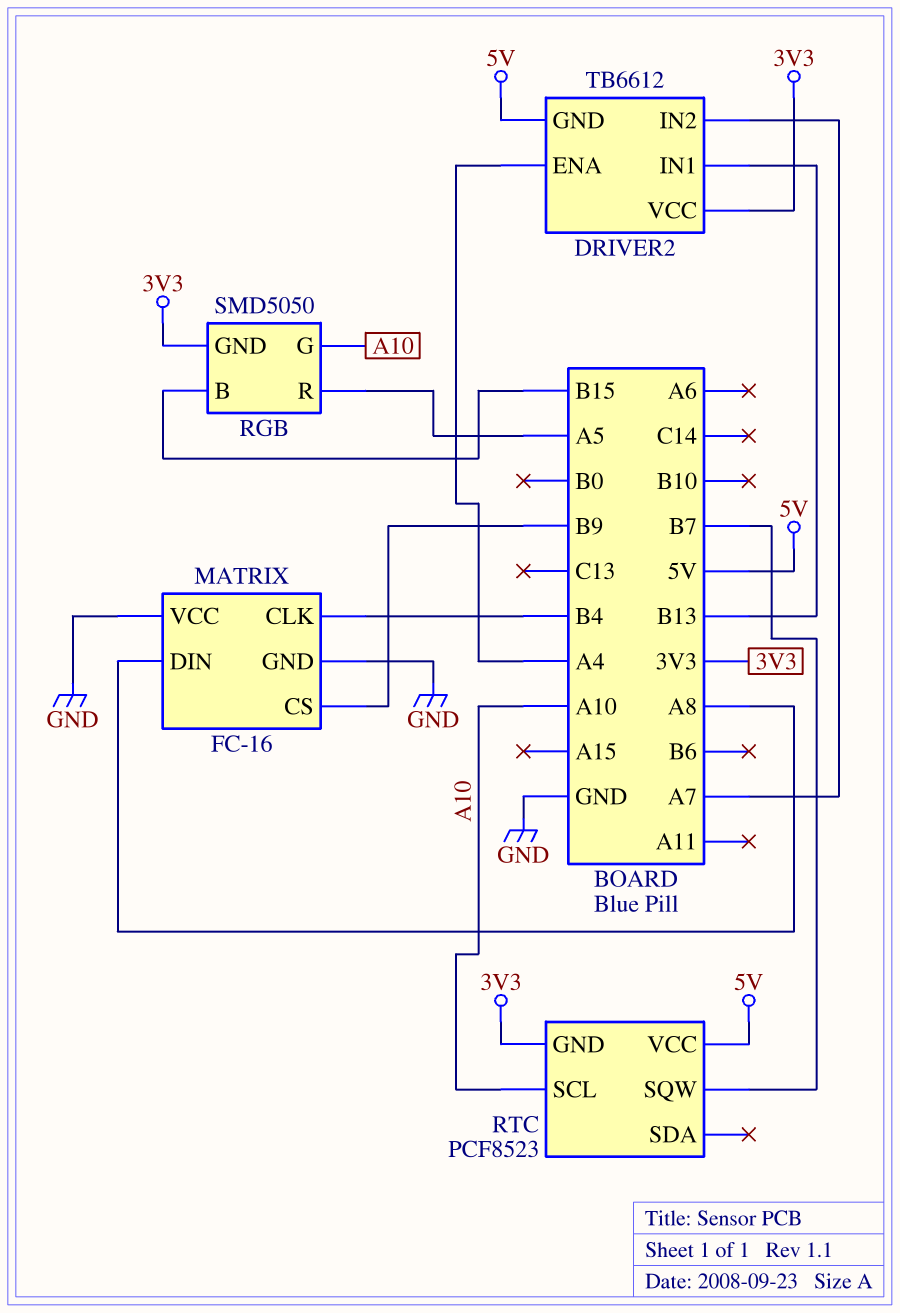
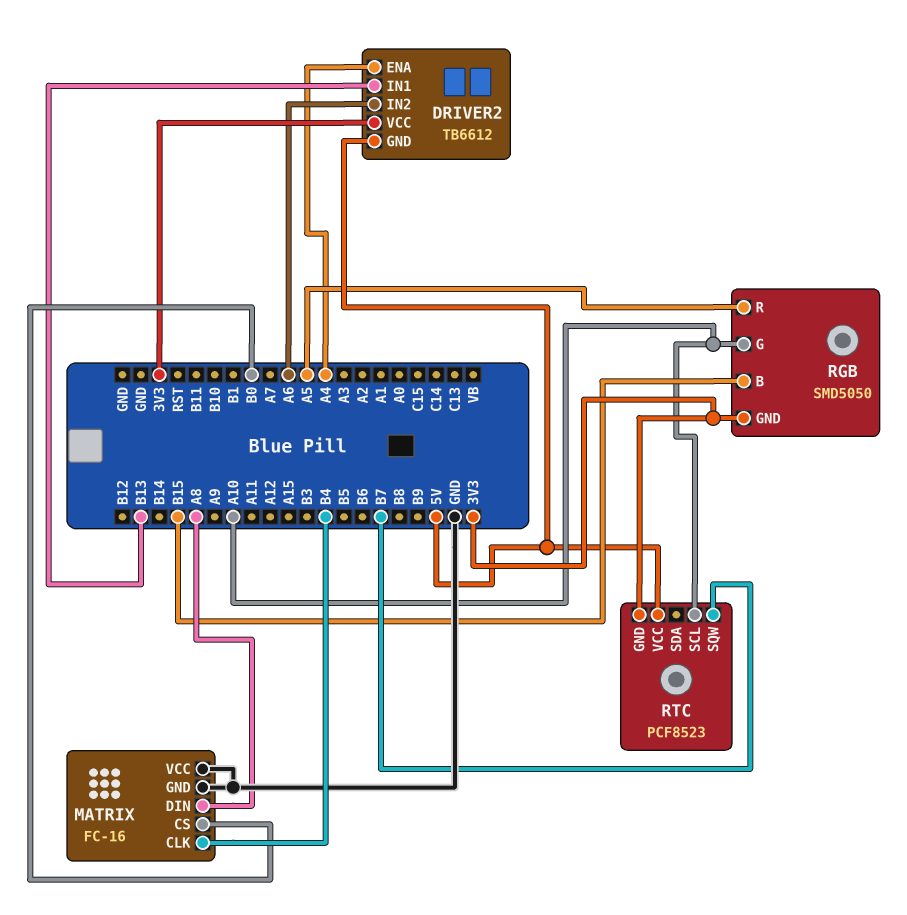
DRIVER2 pin IN2: A7 -> A6
MATRIX pin CS: B9 -> B0

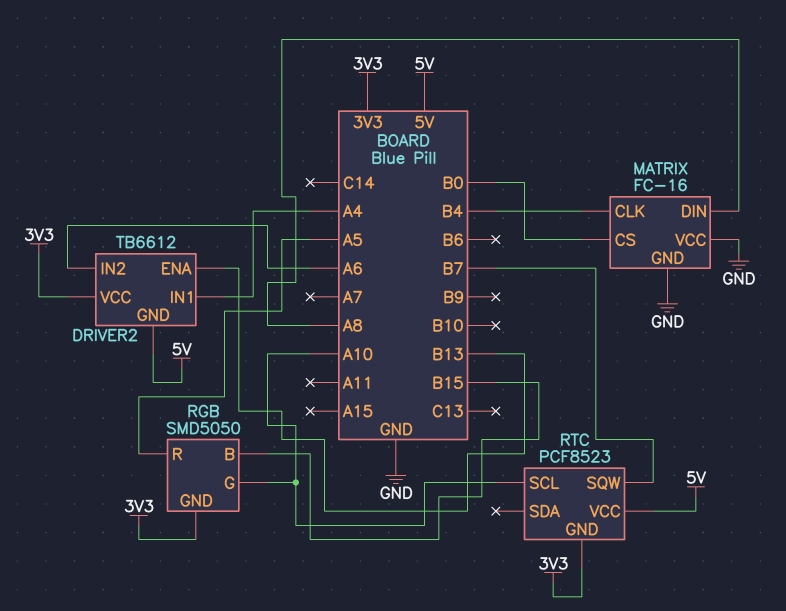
DRIVER2 pin ENA: A4 -> B13
DRIVER2 pin IN1: B13 -> A4

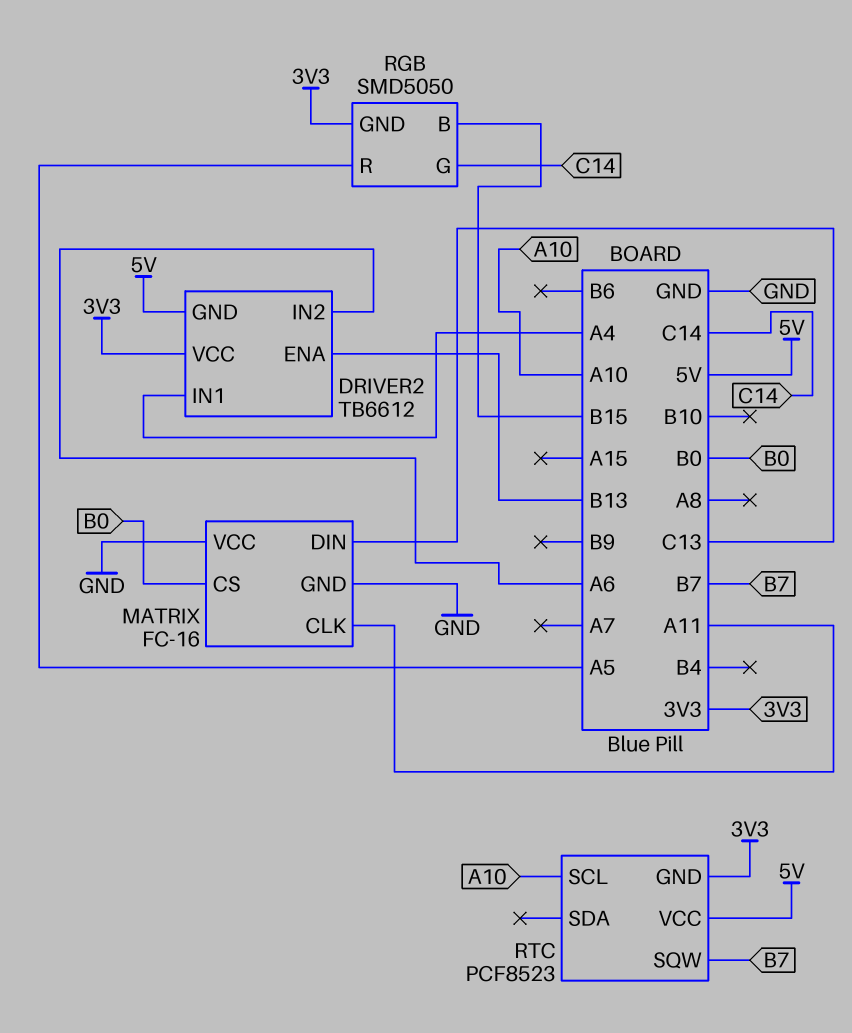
MATRIX pin CLK: B4 -> A11
MATRIX pin DIN: A8 -> C13
RGB pin G: A10 -> C14

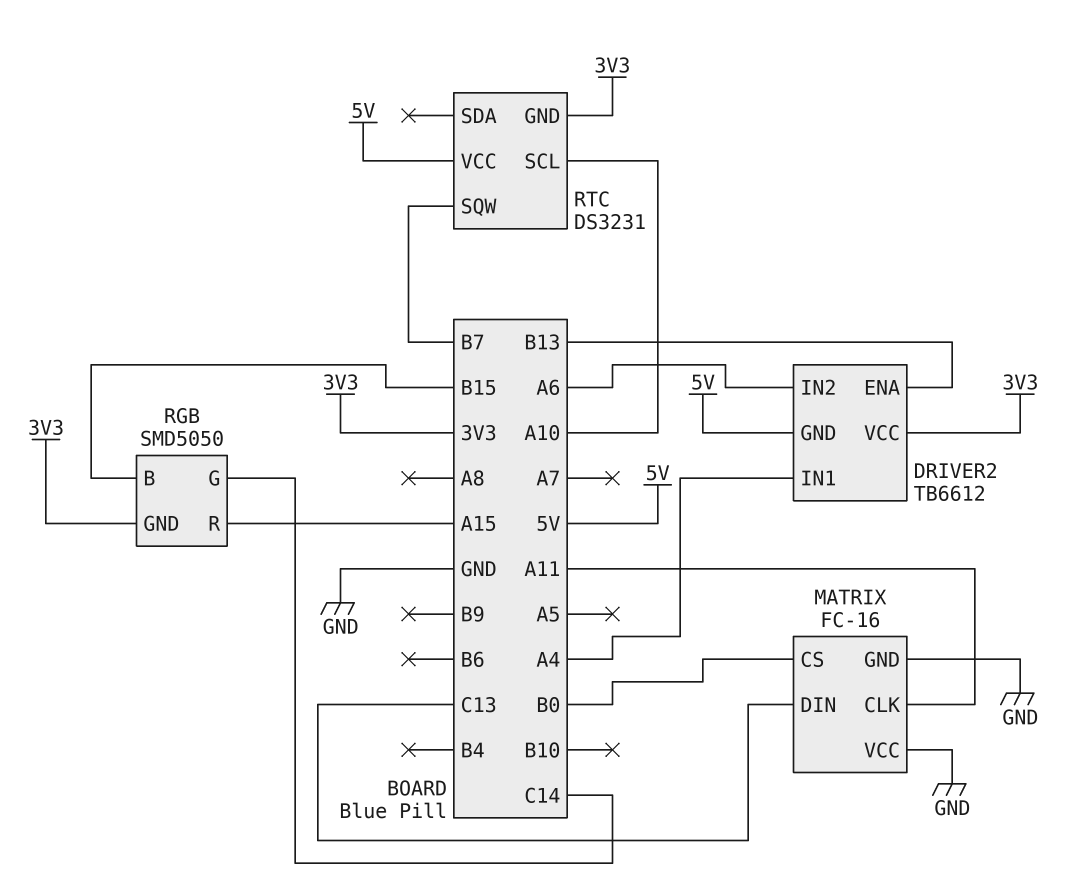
RGB pin R: A5 -> A15
RTC: PCF8523 -> DS3231

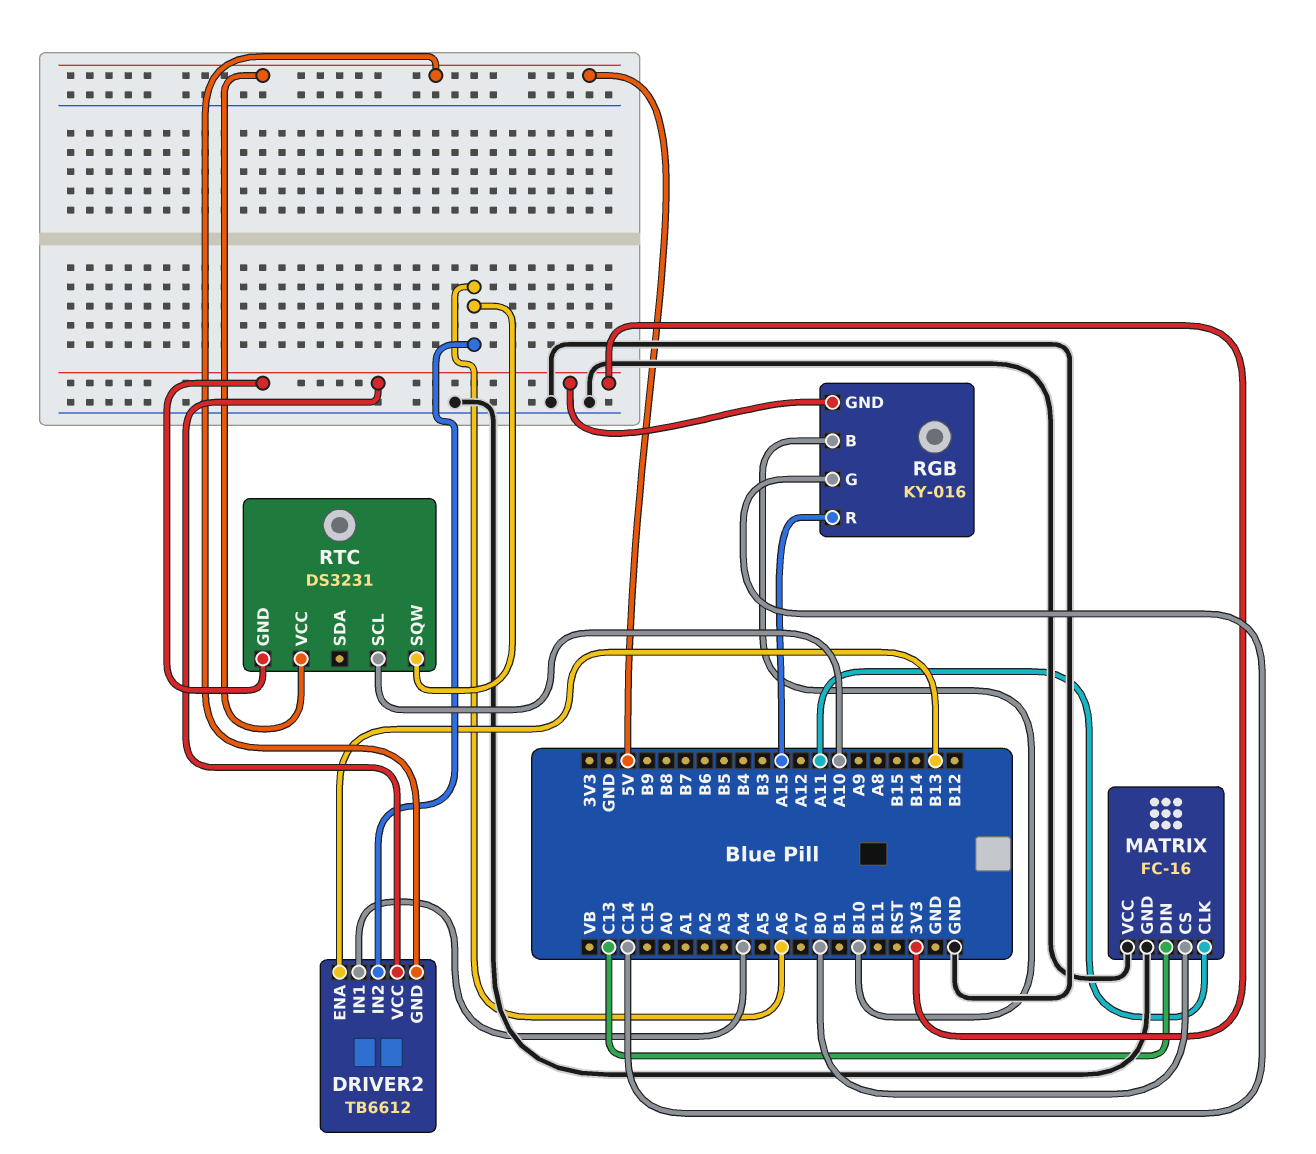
RGB: SMD5050 -> KY-016
RGB pin B: B15 -> B10
RTC pin SQW: B7 -> A6

